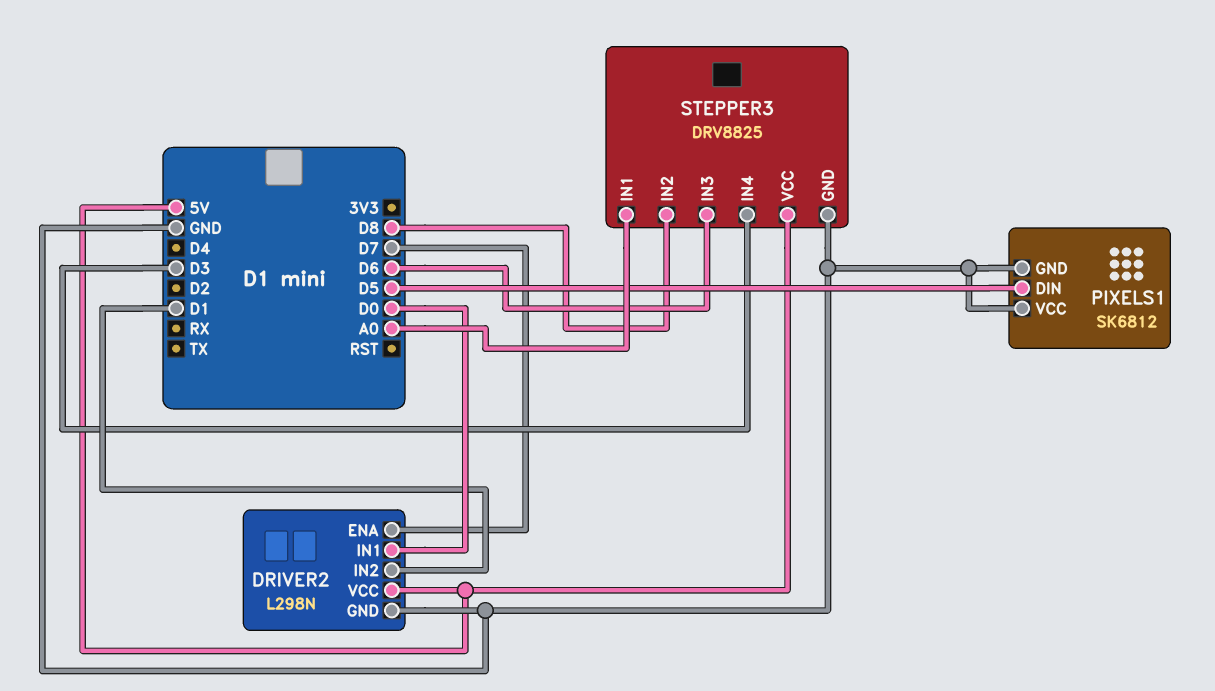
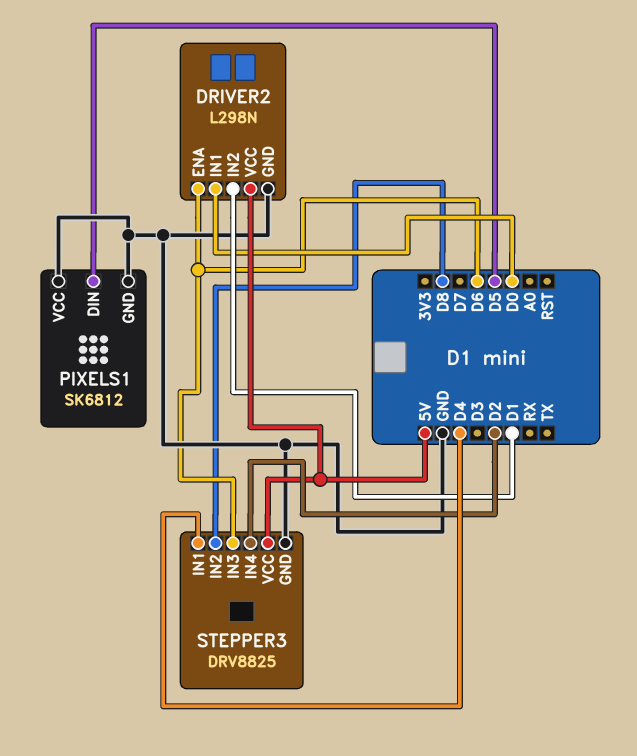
DRIVER2 pin ENA: D7 -> D6
STEPPER3 pin IN1: A0 -> D4
STEPPER3 pin IN4: D3 -> D2

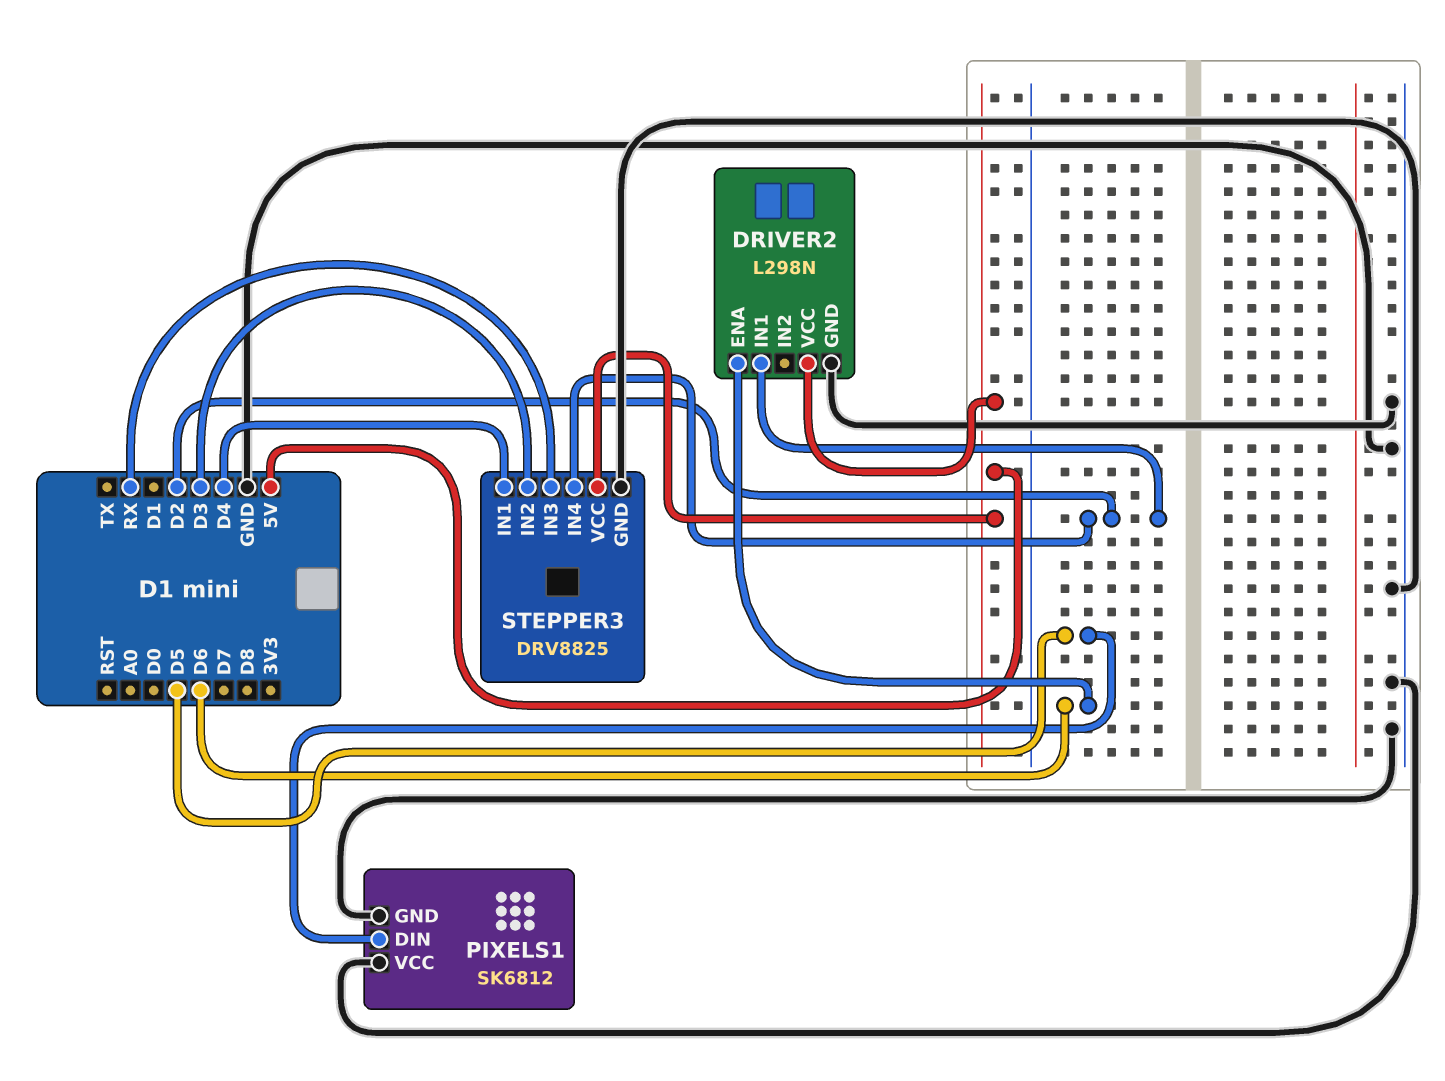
DRIVER2 pin IN1: D0 -> D2
DRIVER2 pin IN2: D1 -> none
STEPPER3 pin IN2: D8 -> D3
STEPPER3 pin IN3: D6 -> RX

